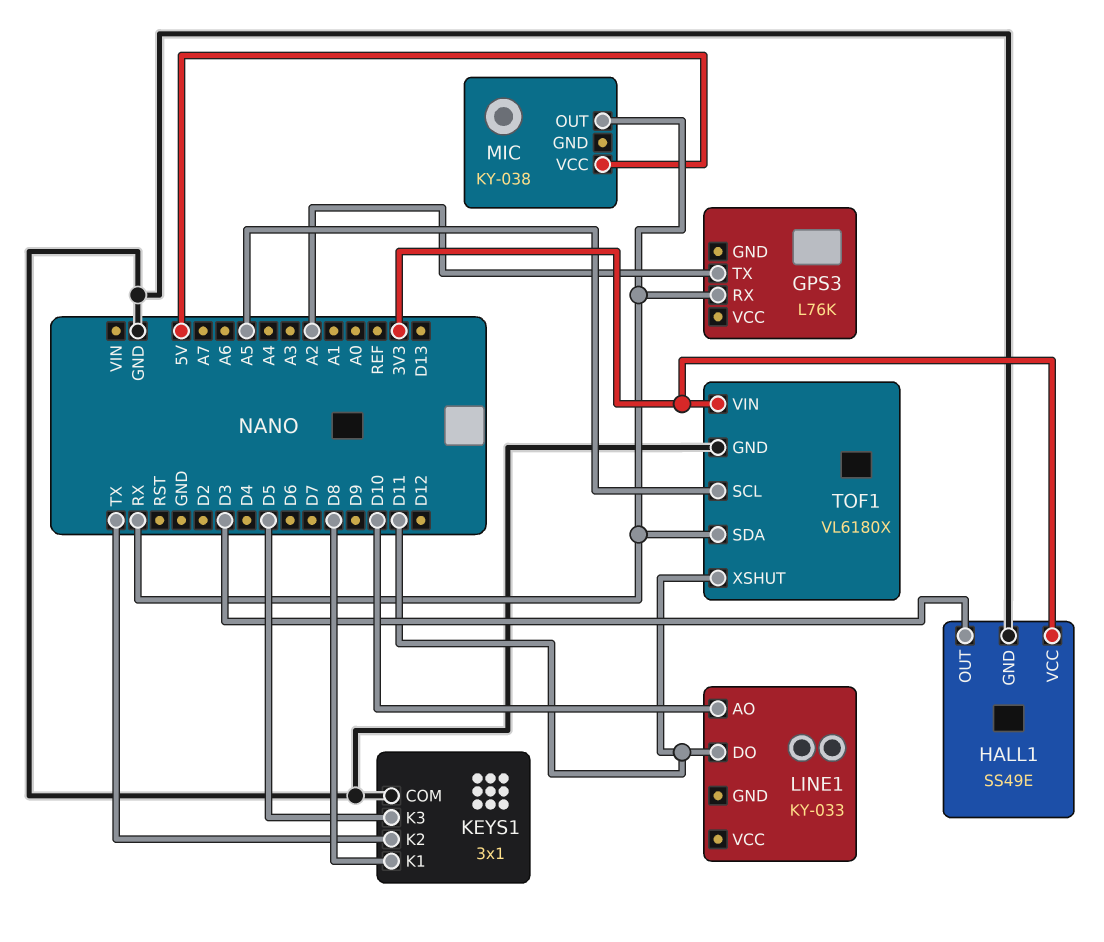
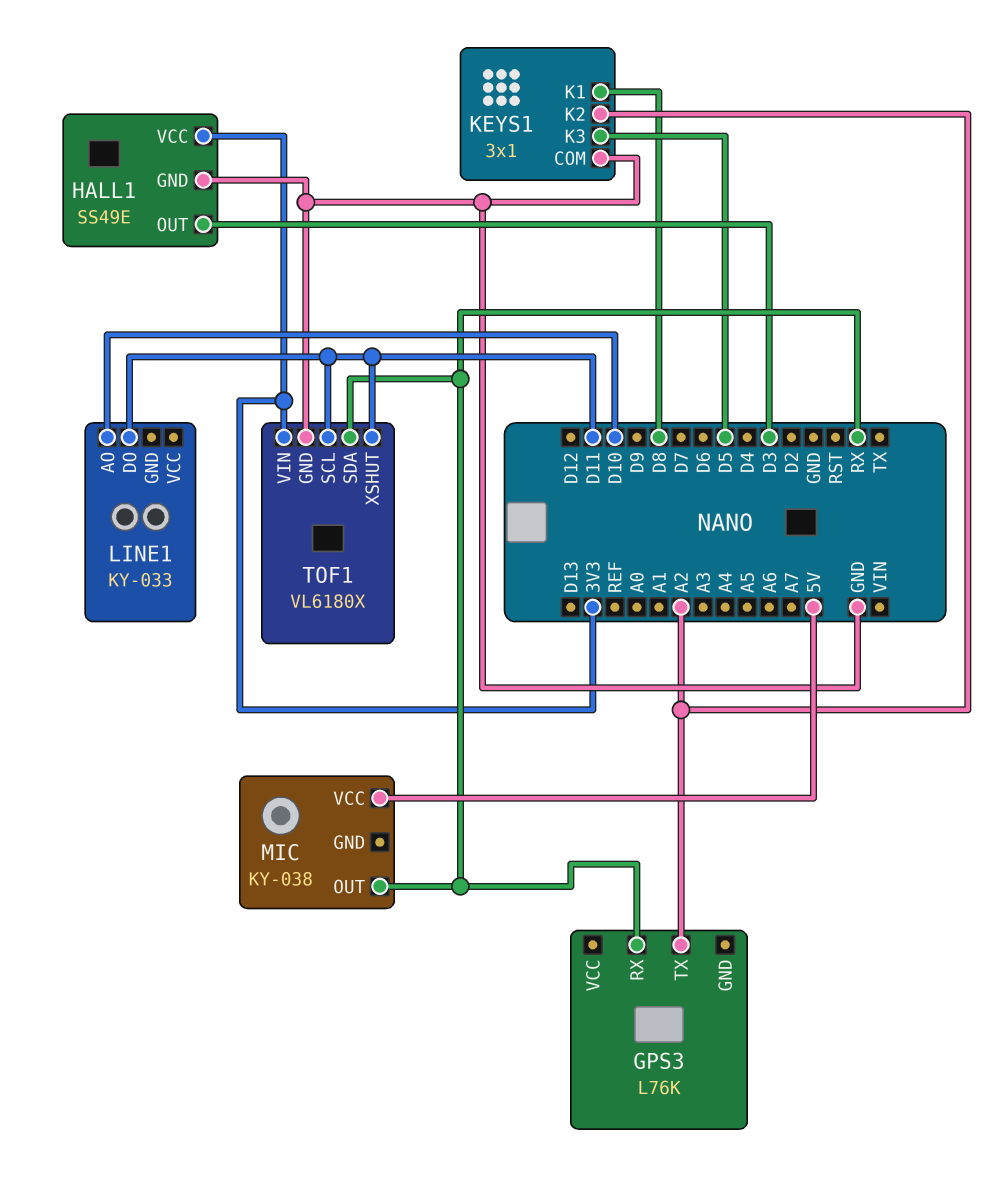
KEYS1 pin K2: TX -> A2
TOF1 pin SCL: A5 -> D11

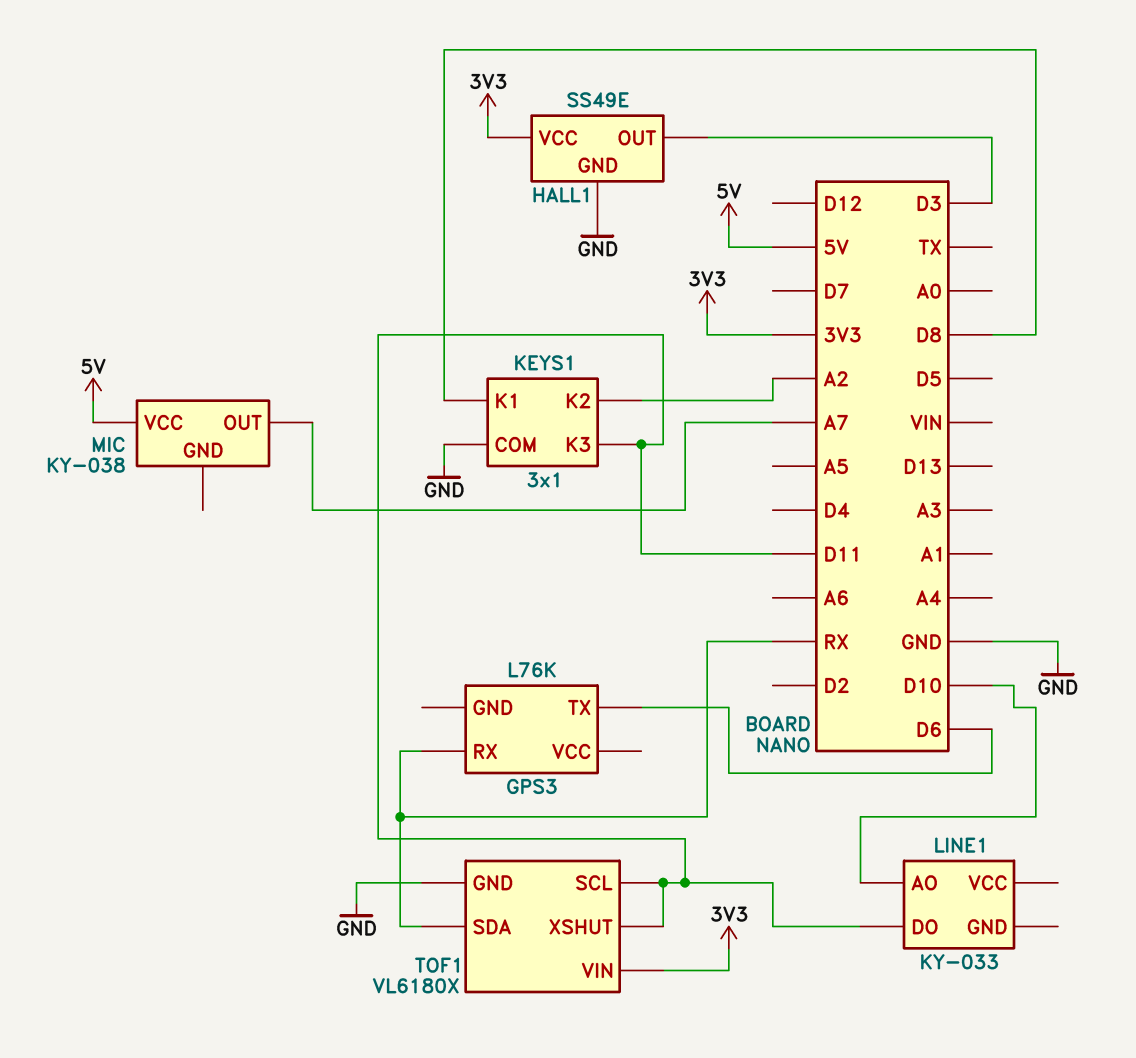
GPS3 pin TX: A2 -> D6
KEYS1 pin K3: D5 -> D11
MIC pin OUT: RX -> A7

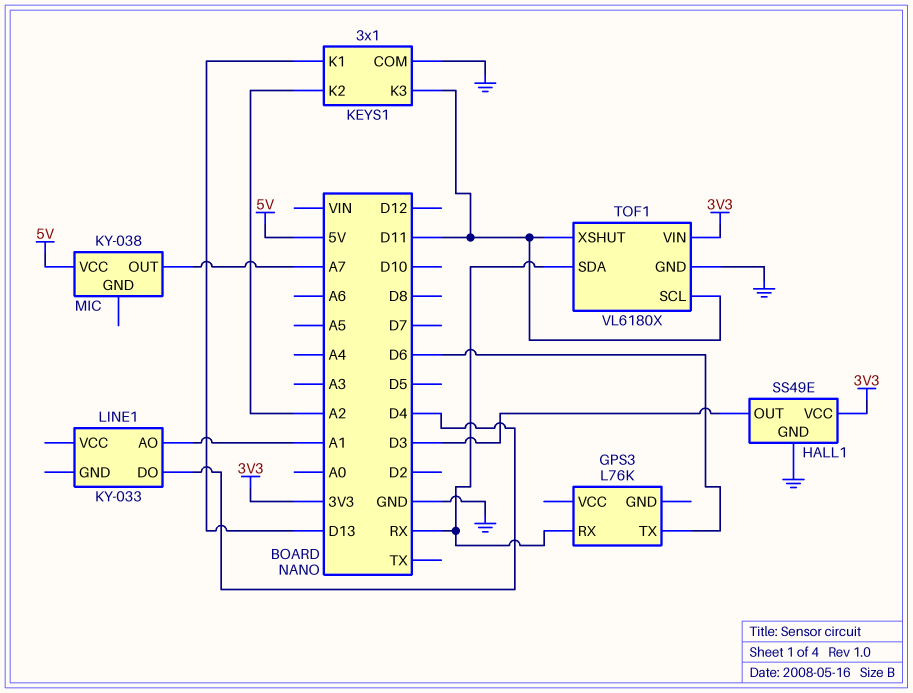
KEYS1 pin K1: D8 -> D13
LINE1 pin AO: D10 -> A1
LINE1 pin DO: D11 -> D4

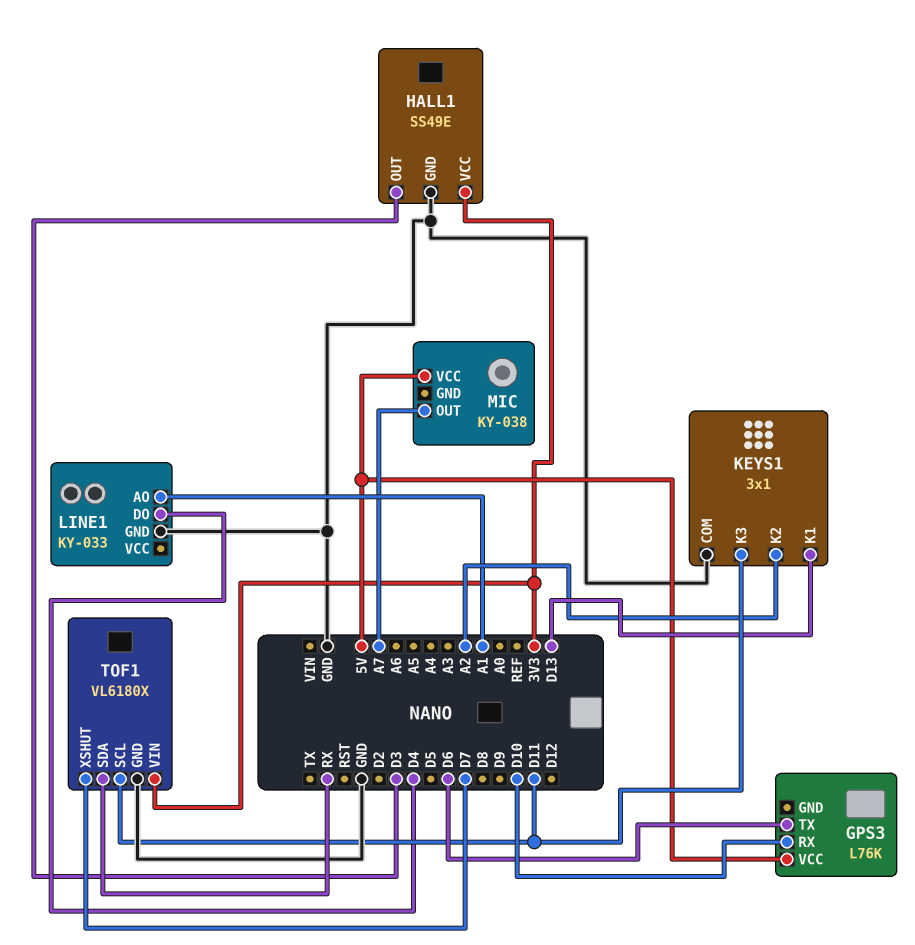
GPS3 pin RX: RX -> D10
GPS3 pin VCC: none -> 5V
LINE1 pin GND: none -> GND
TOF1 pin XSHUT: D11 -> D7

